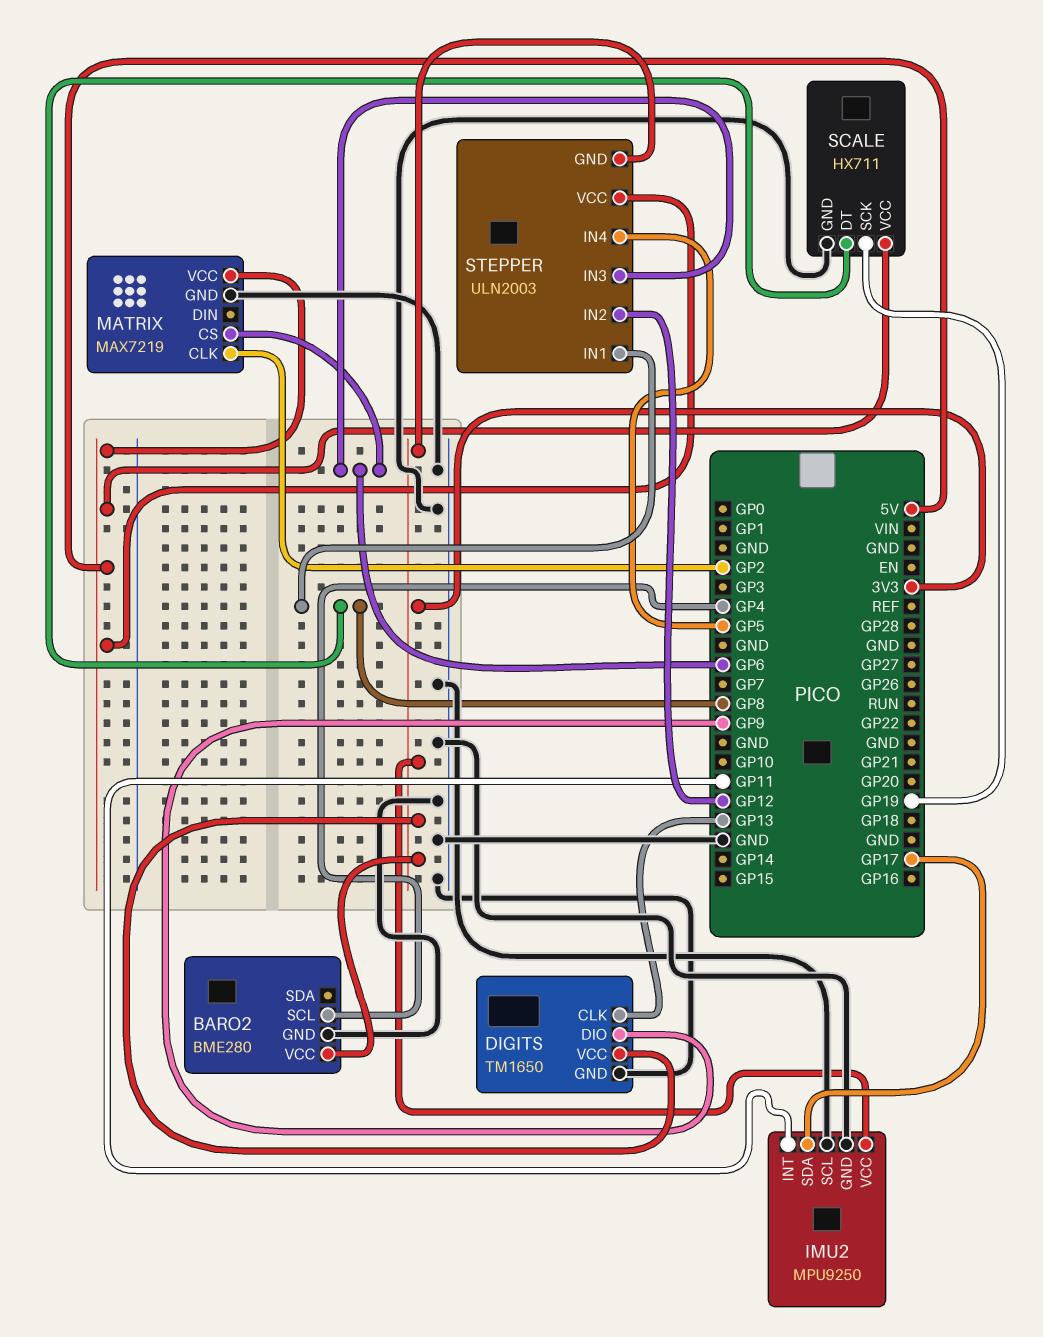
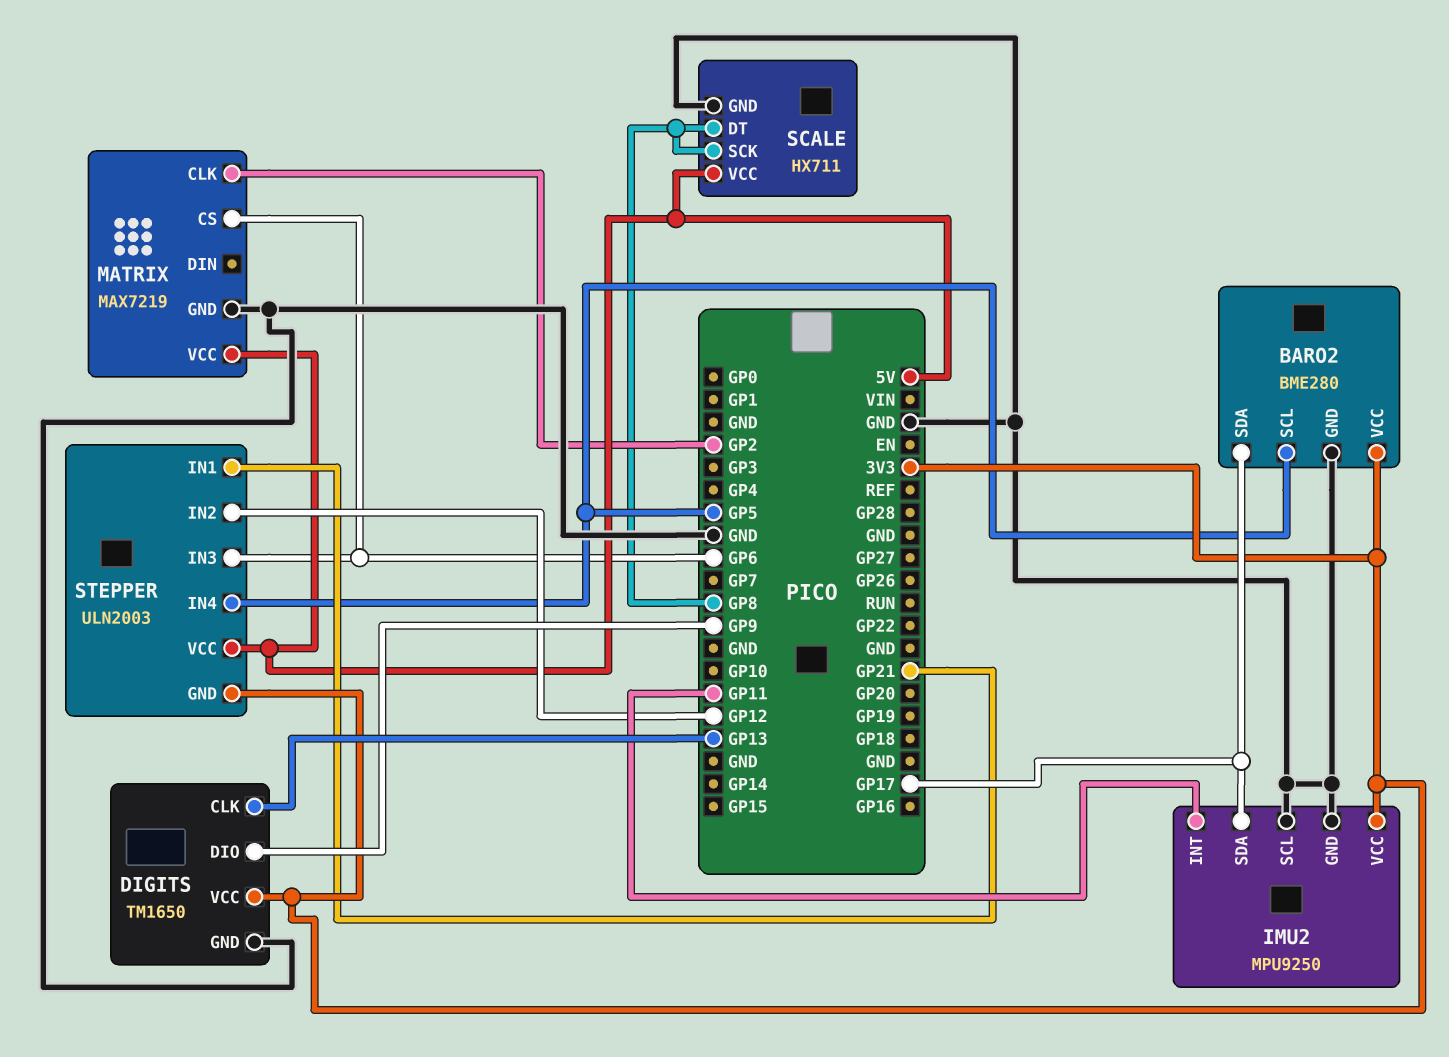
BARO2 pin SCL: GP4 -> GP5
BARO2 pin SDA: none -> GP17
SCALE pin SCK: GP19 -> GP8
STEPPER pin IN1: GP8 -> GP21

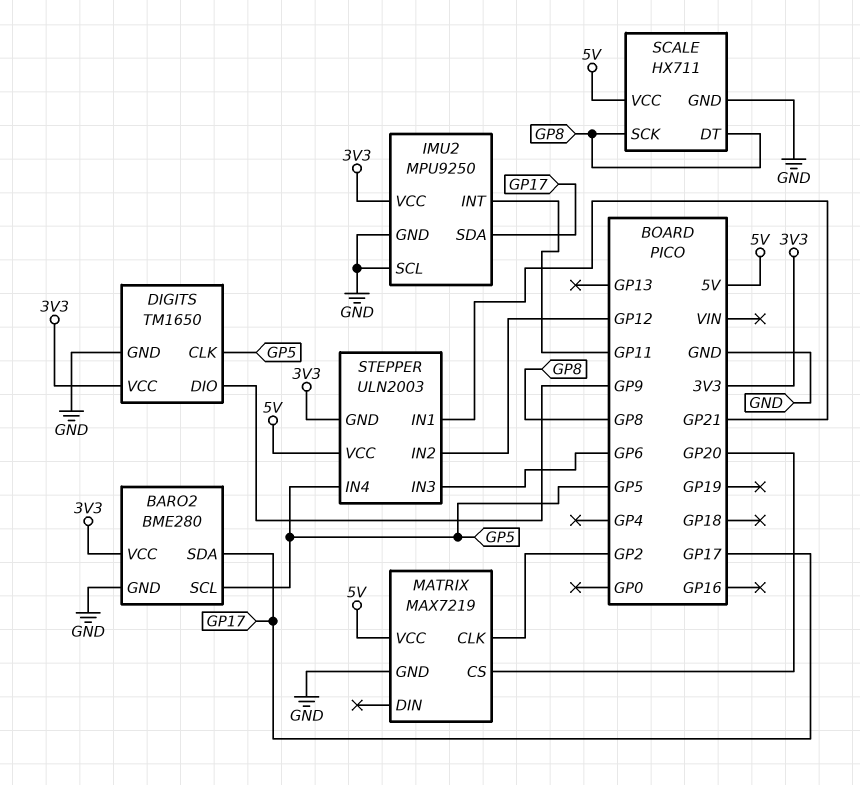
DIGITS pin CLK: GP13 -> GP5
MATRIX pin CS: GP6 -> GP20

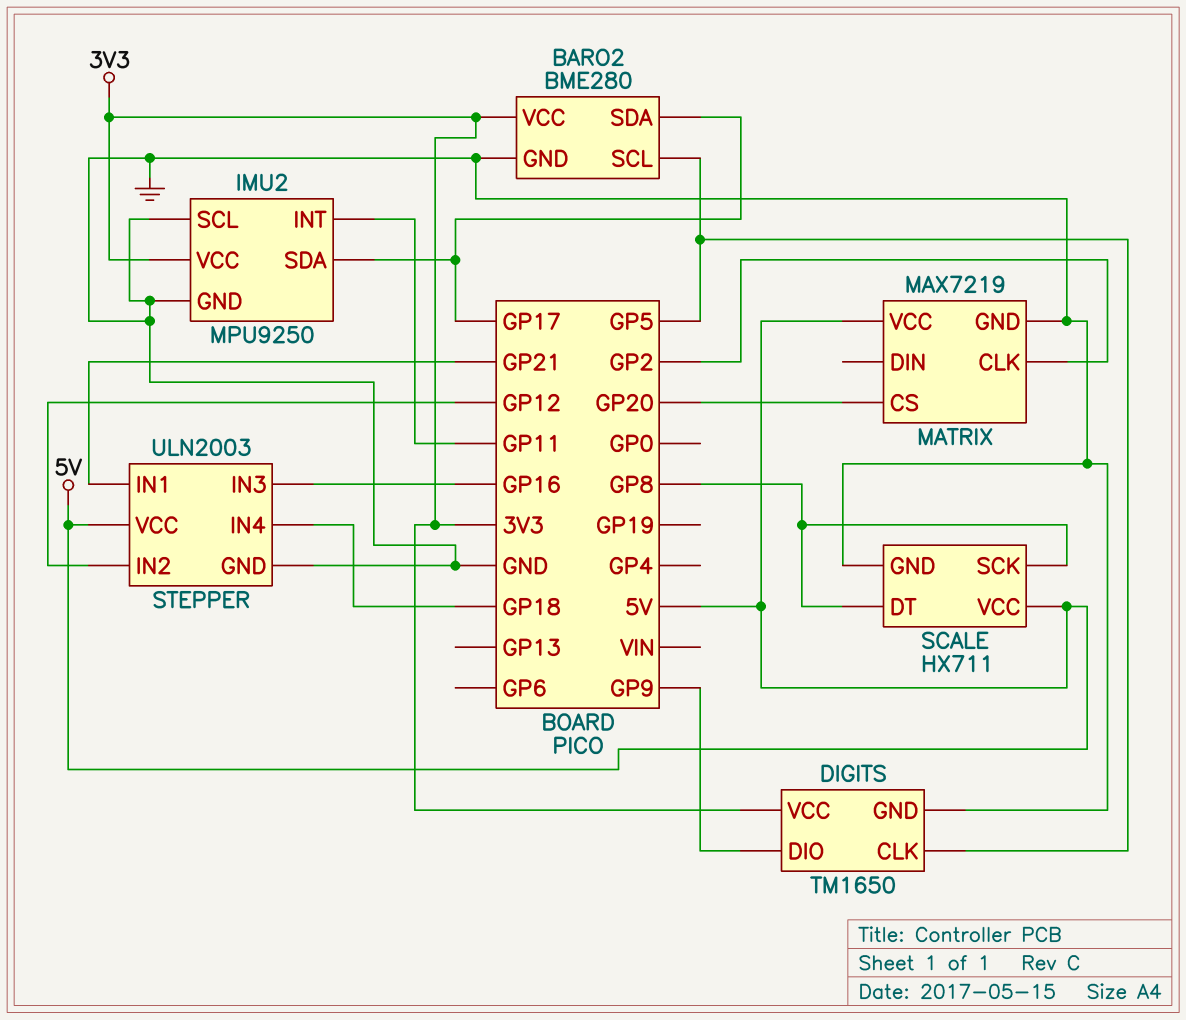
STEPPER pin GND: 3V3 -> GND
STEPPER pin IN3: GP6 -> GP16
STEPPER pin IN4: GP5 -> GP18

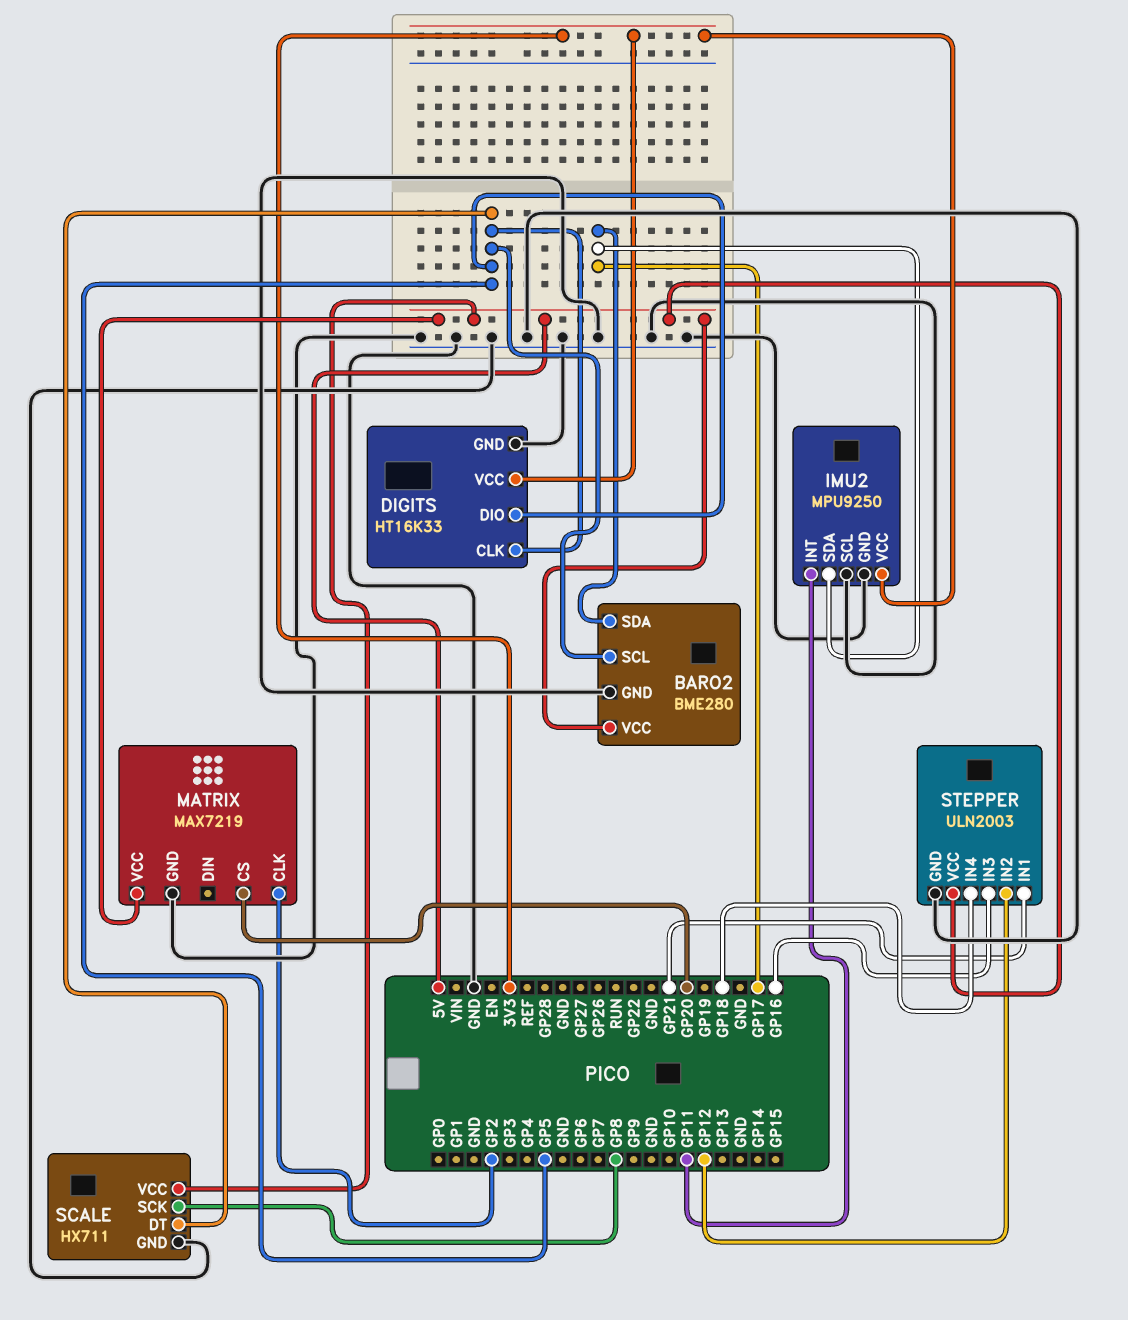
BARO2 pin VCC: 3V3 -> 5V
DIGITS: TM1650 -> HT16K33
DIGITS pin DIO: GP9 -> GP5
SCALE pin DT: GP8 -> GP5

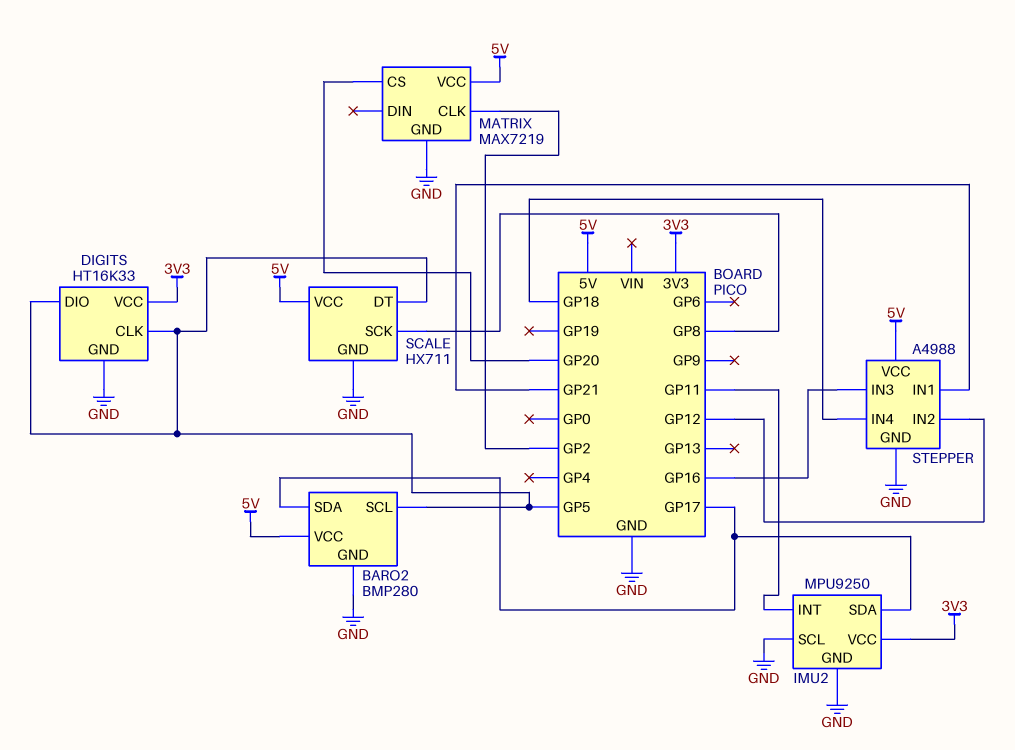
BARO2: BME280 -> BMP280
STEPPER: ULN2003 -> A4988

